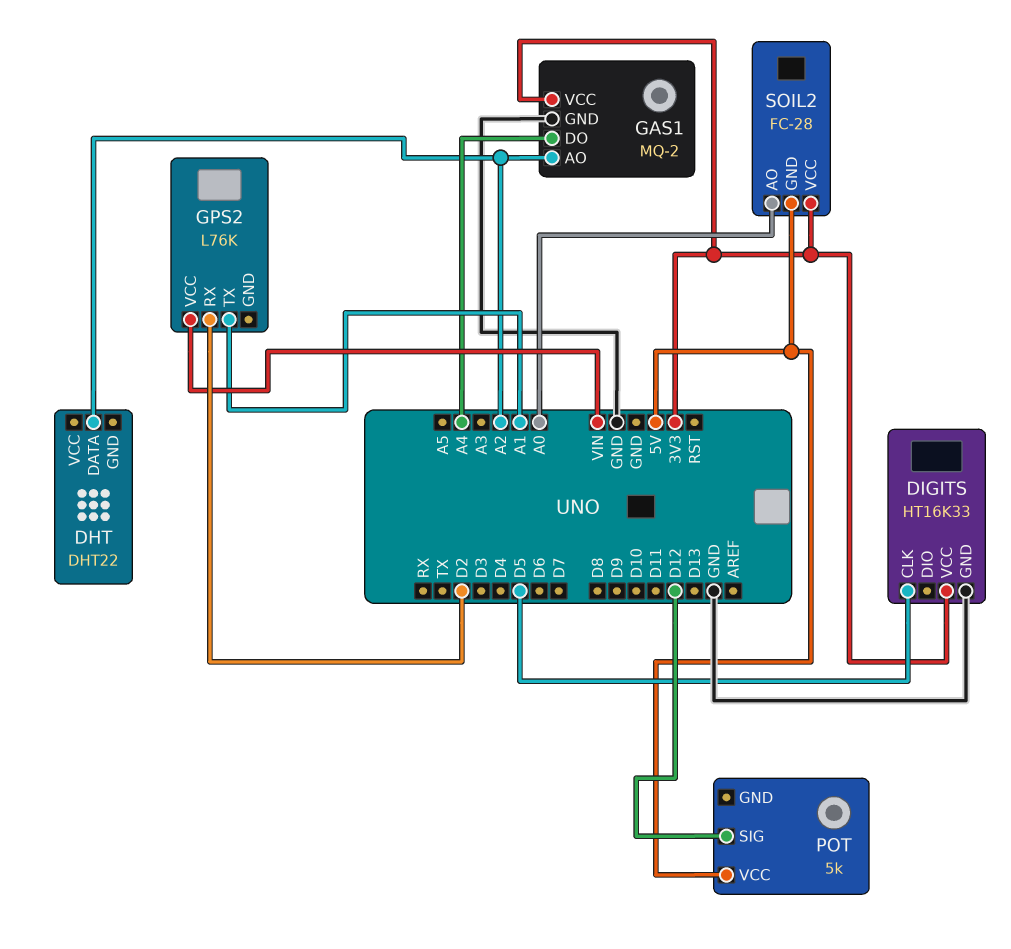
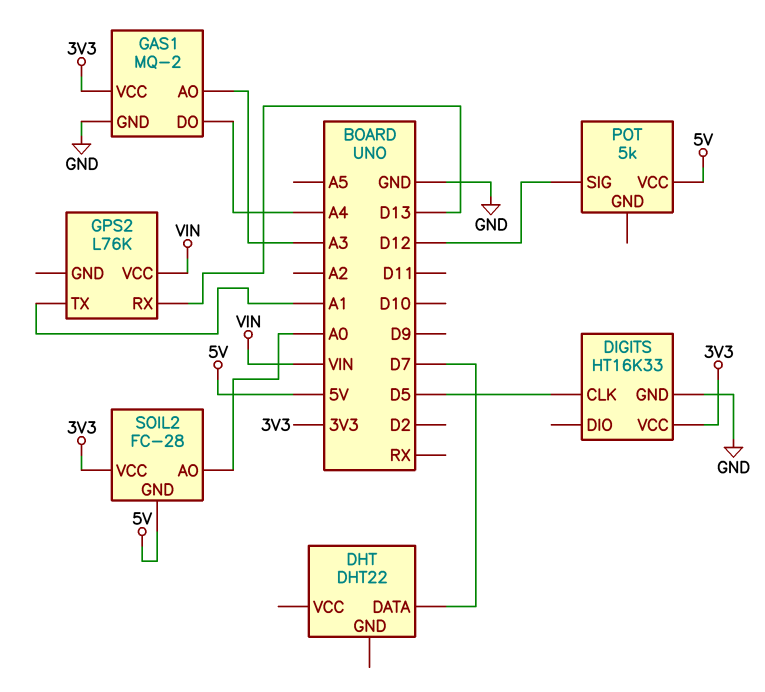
DHT pin DATA: A2 -> D7
GAS1 pin AO: A2 -> A3
GPS2 pin RX: D2 -> D13

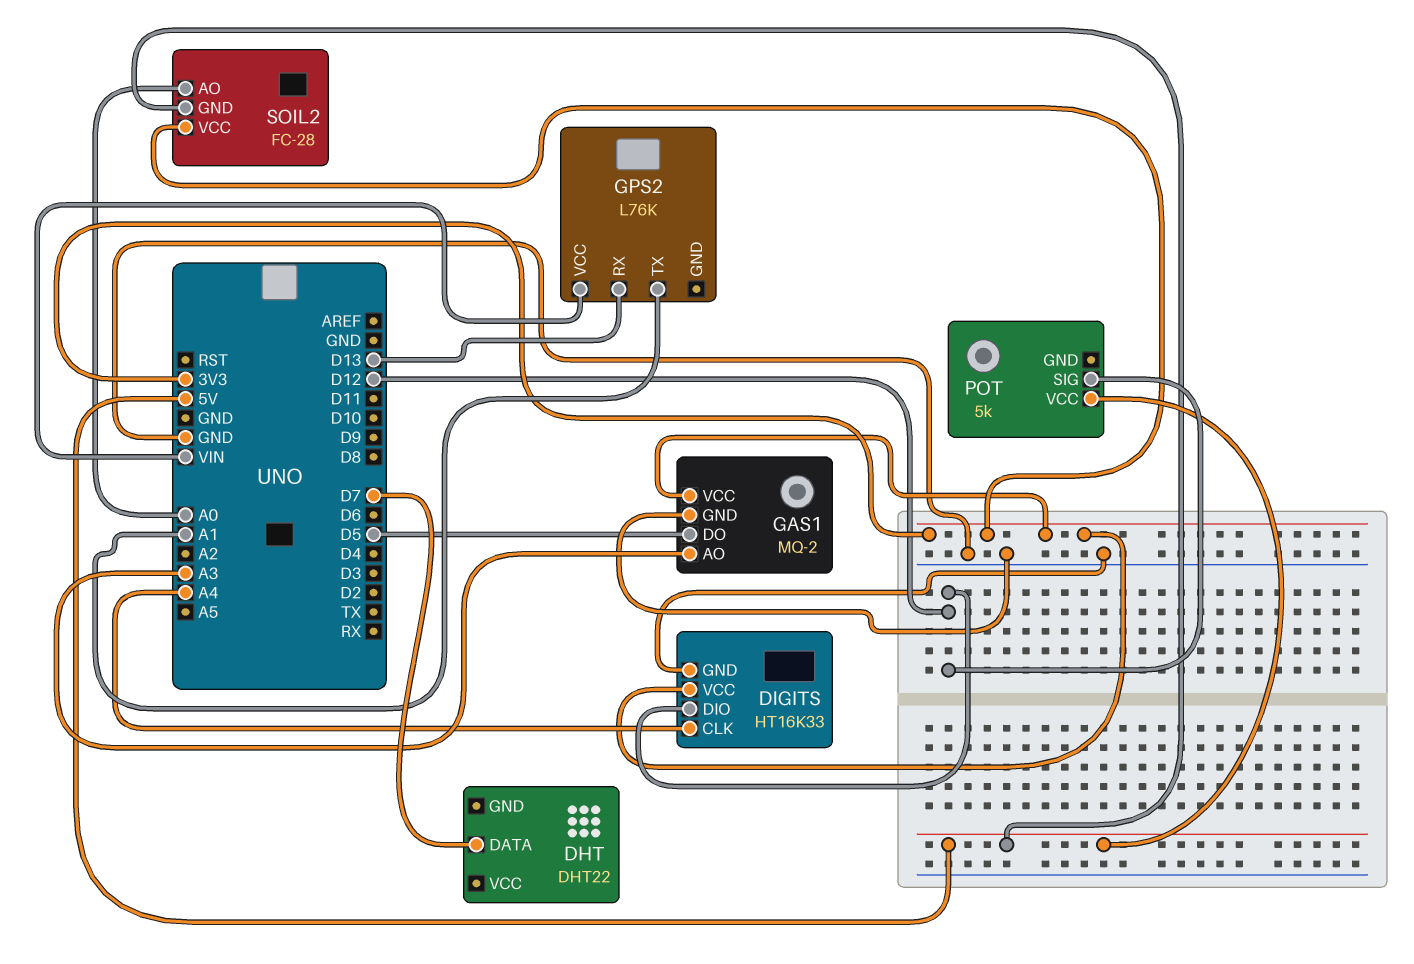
DIGITS pin CLK: D5 -> A4
DIGITS pin DIO: none -> D12
GAS1 pin DO: A4 -> D5

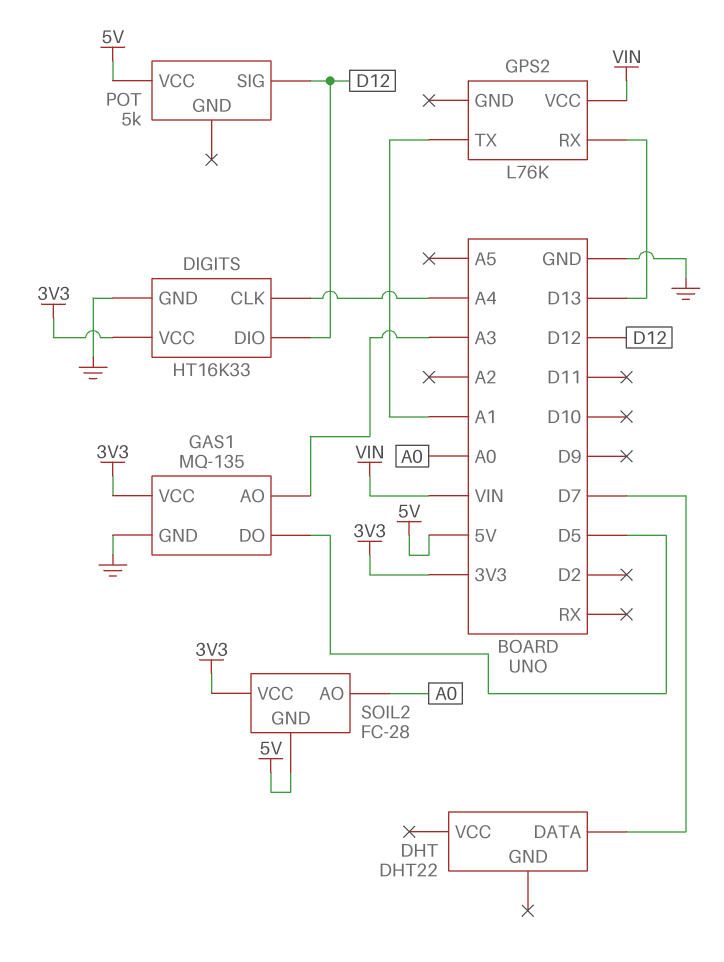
GAS1: MQ-2 -> MQ-135

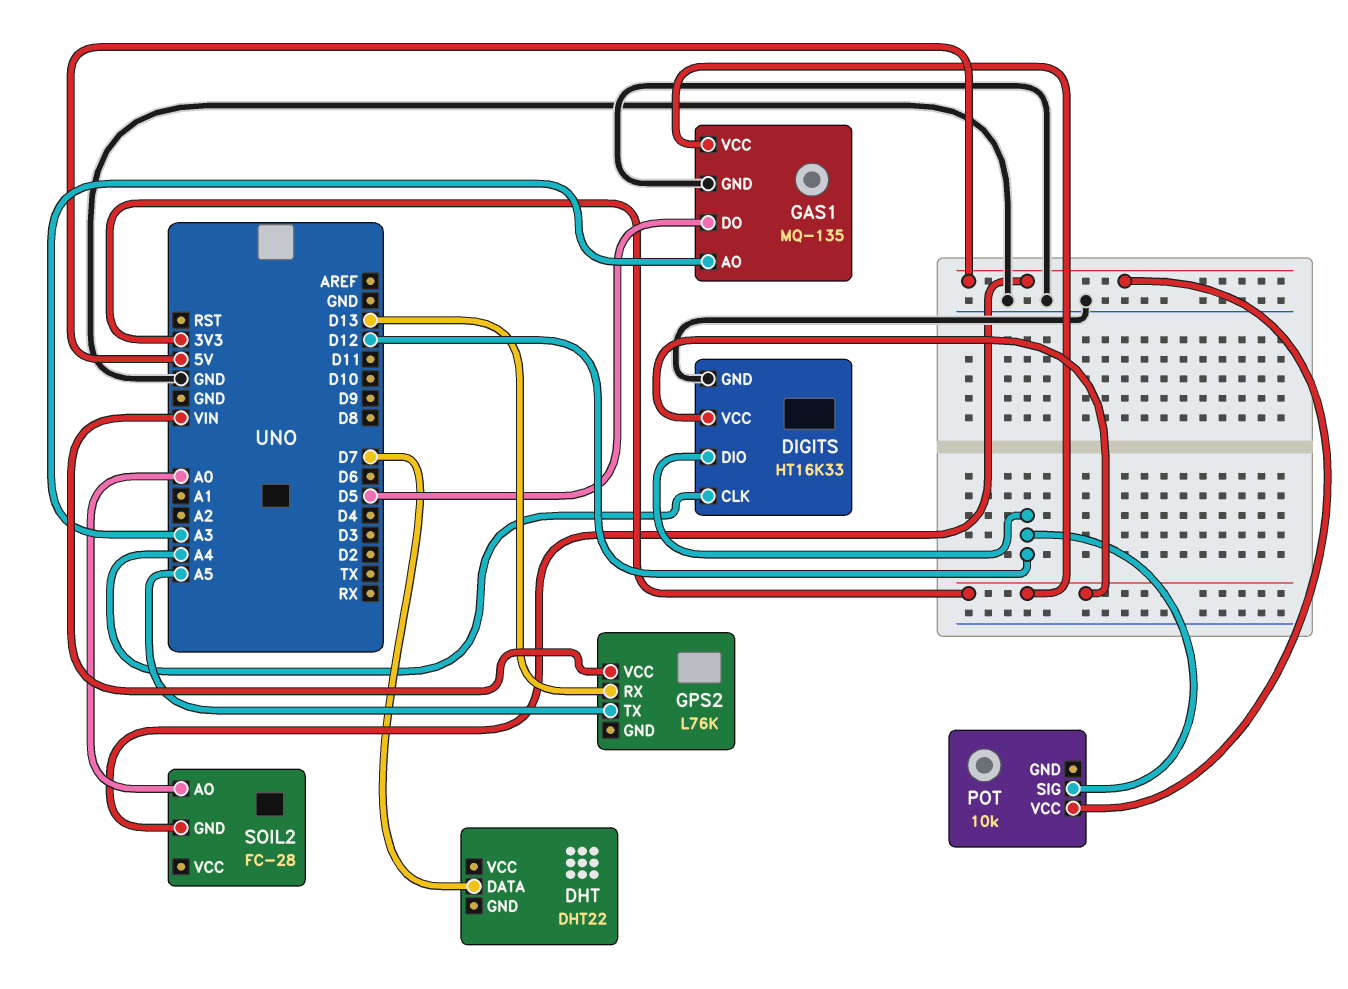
GPS2 pin TX: A1 -> A5
POT: 5k -> 10k
SOIL2 pin VCC: 3V3 -> none

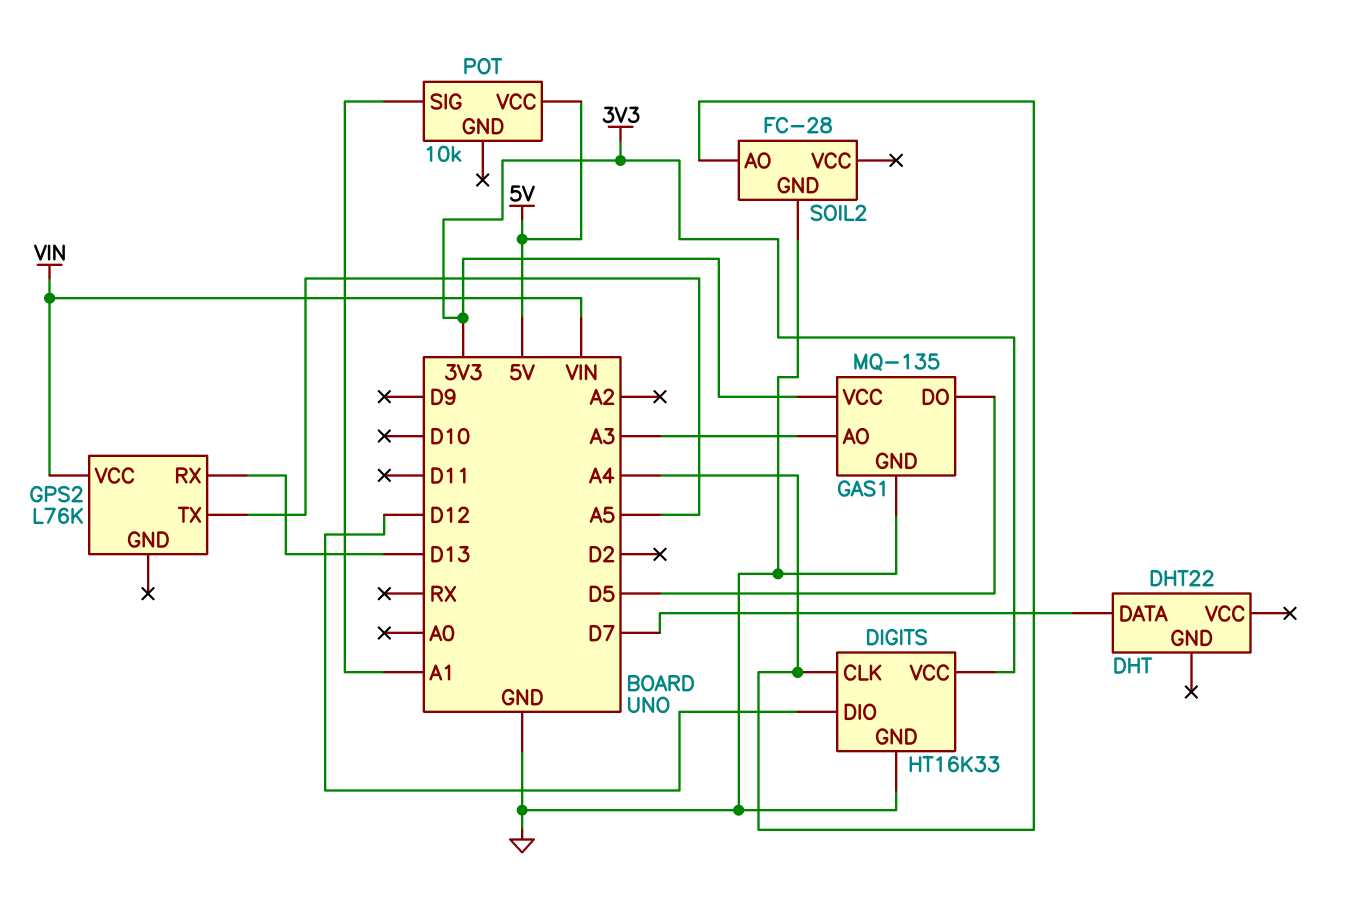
POT pin SIG: D12 -> A1
SOIL2 pin AO: A0 -> A4
SOIL2 pin GND: 5V -> GND

